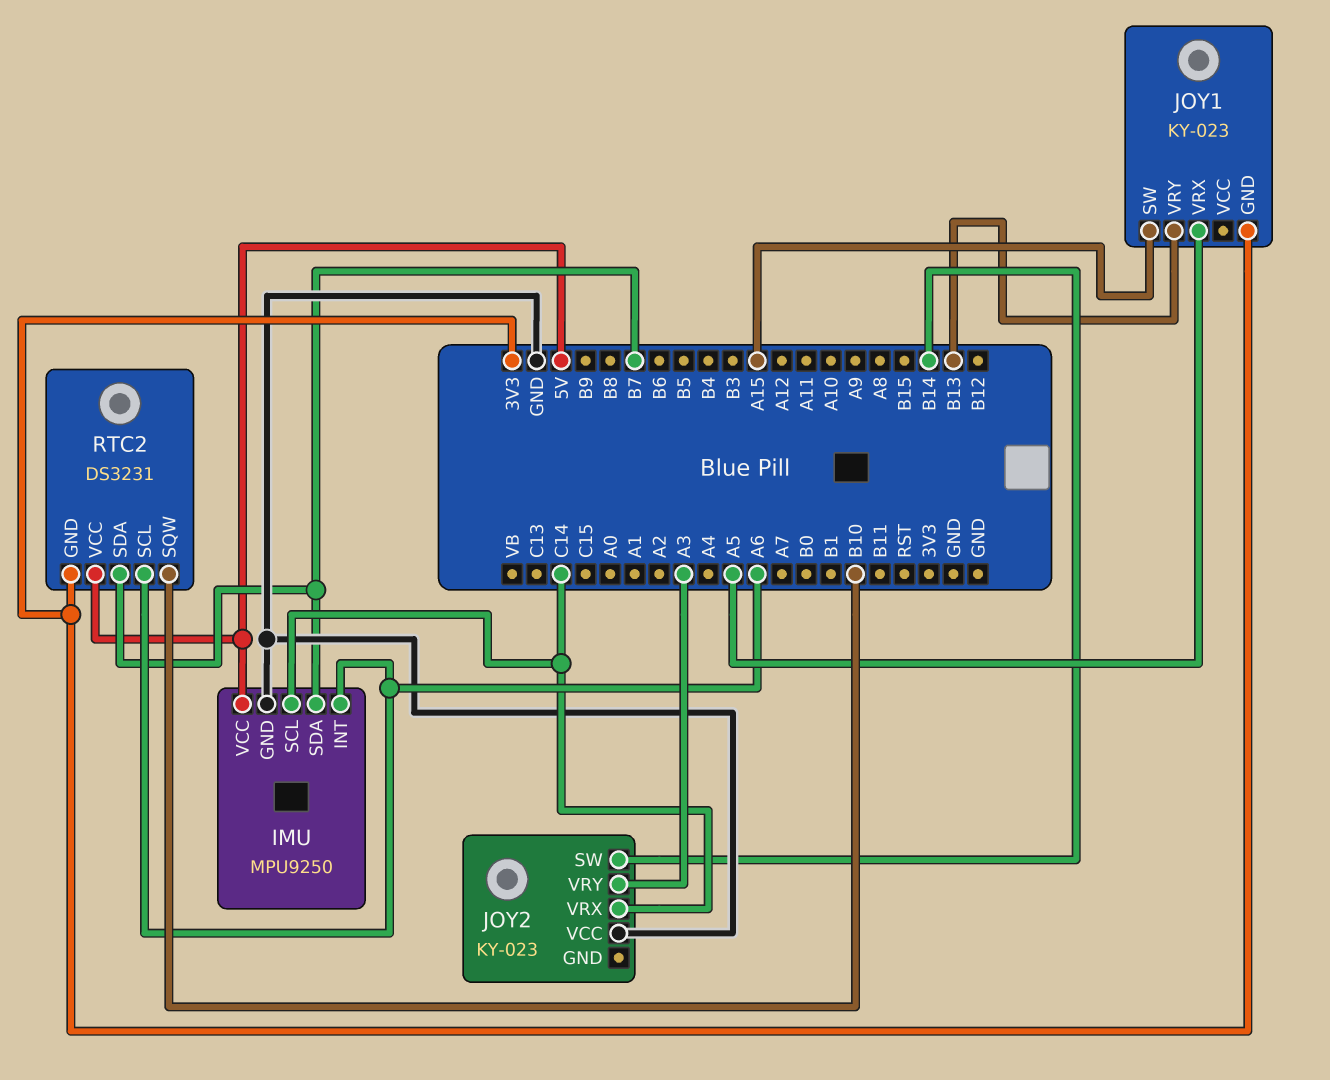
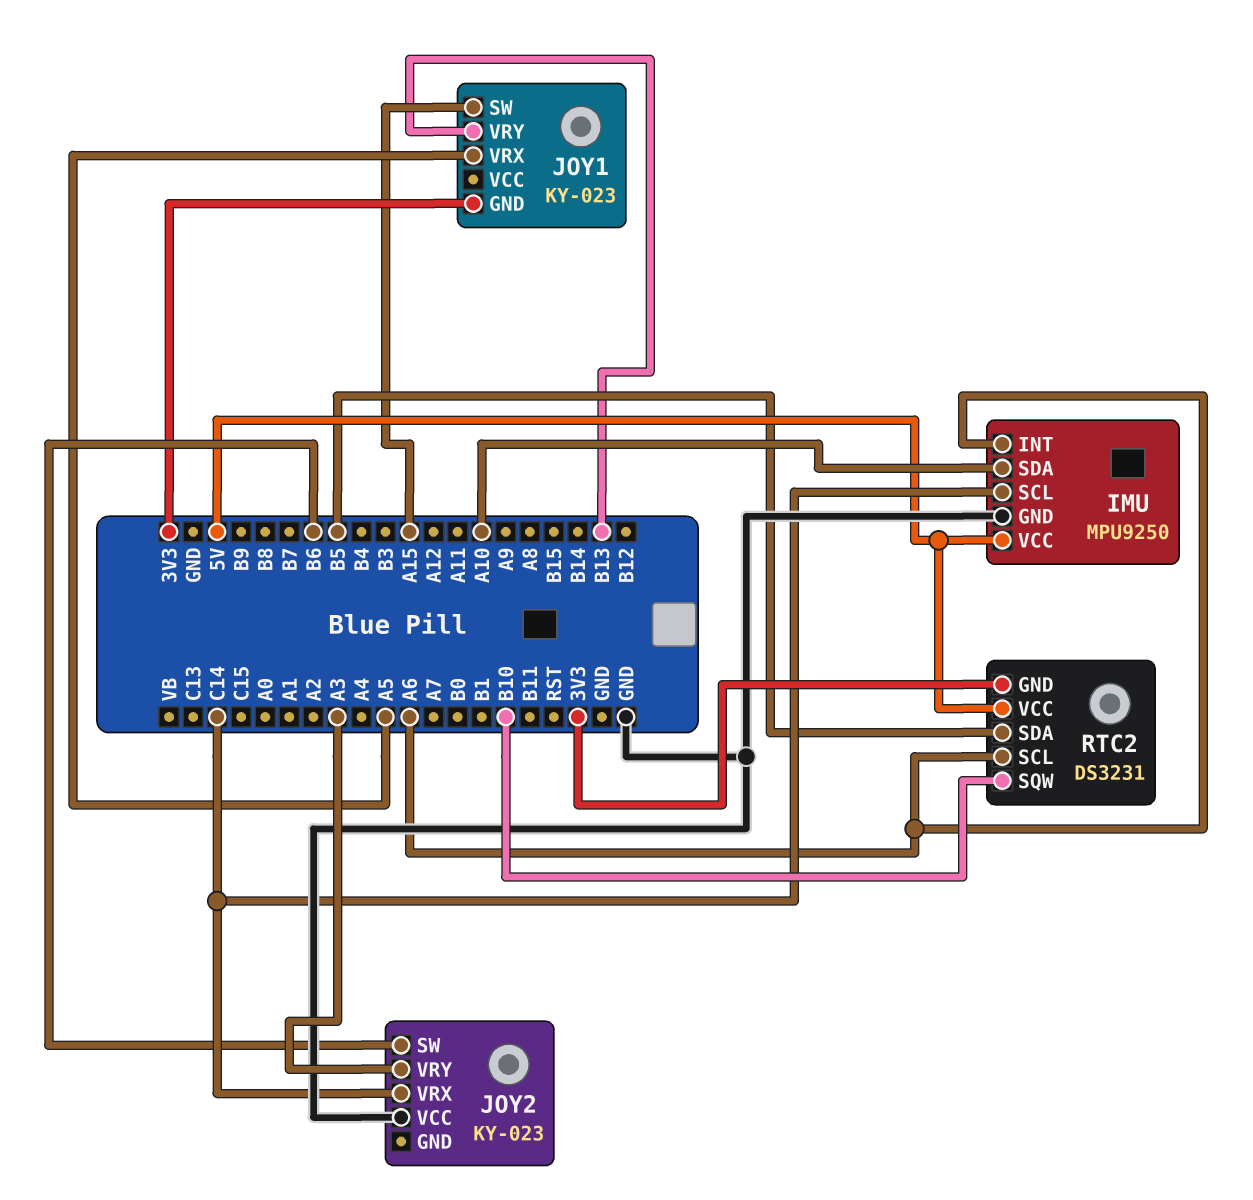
IMU pin SDA: B7 -> A10
JOY2 pin SW: B14 -> B6
RTC2 pin SDA: B7 -> B5

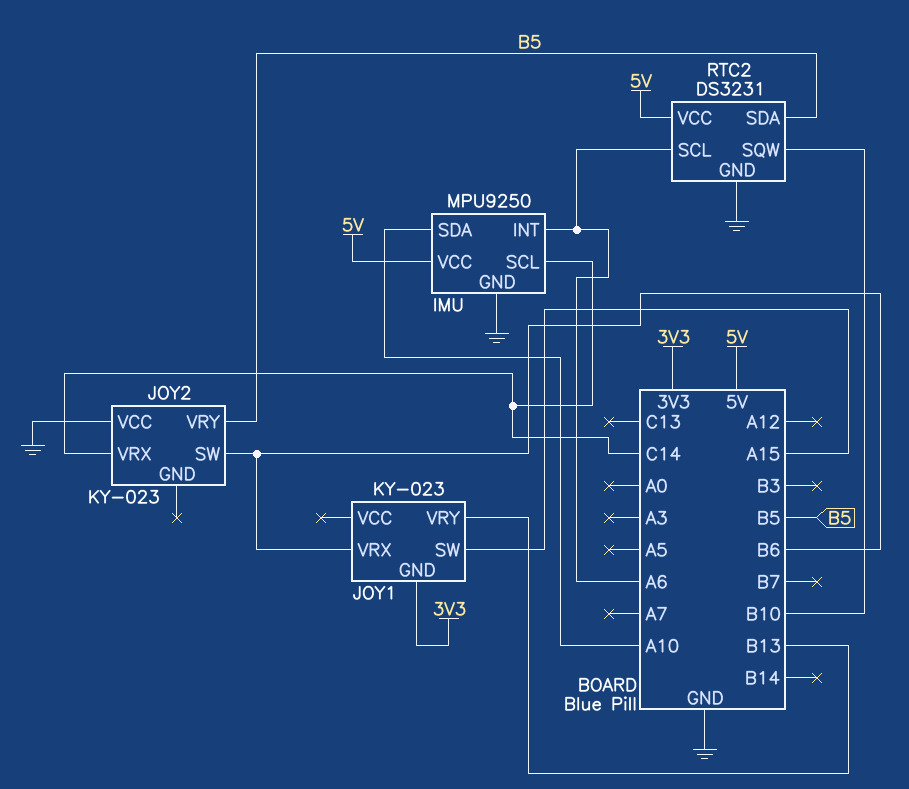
JOY1 pin VRX: A5 -> B6
JOY2 pin VRY: A3 -> B5
RTC2 pin GND: 3V3 -> GND

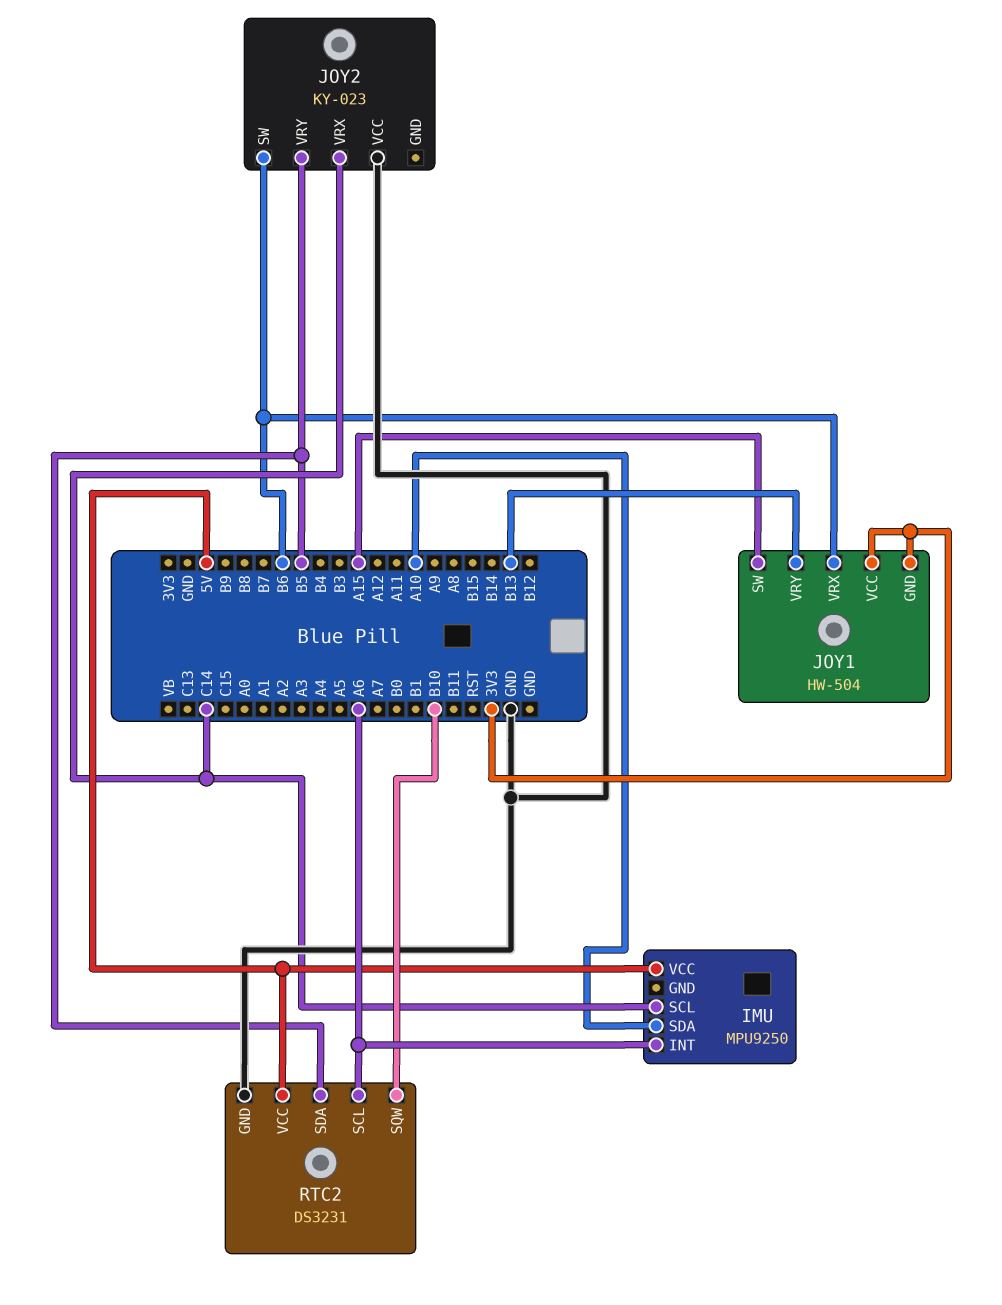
IMU pin GND: GND -> none
JOY1: KY-023 -> HW-504
JOY1 pin VCC: none -> 3V3

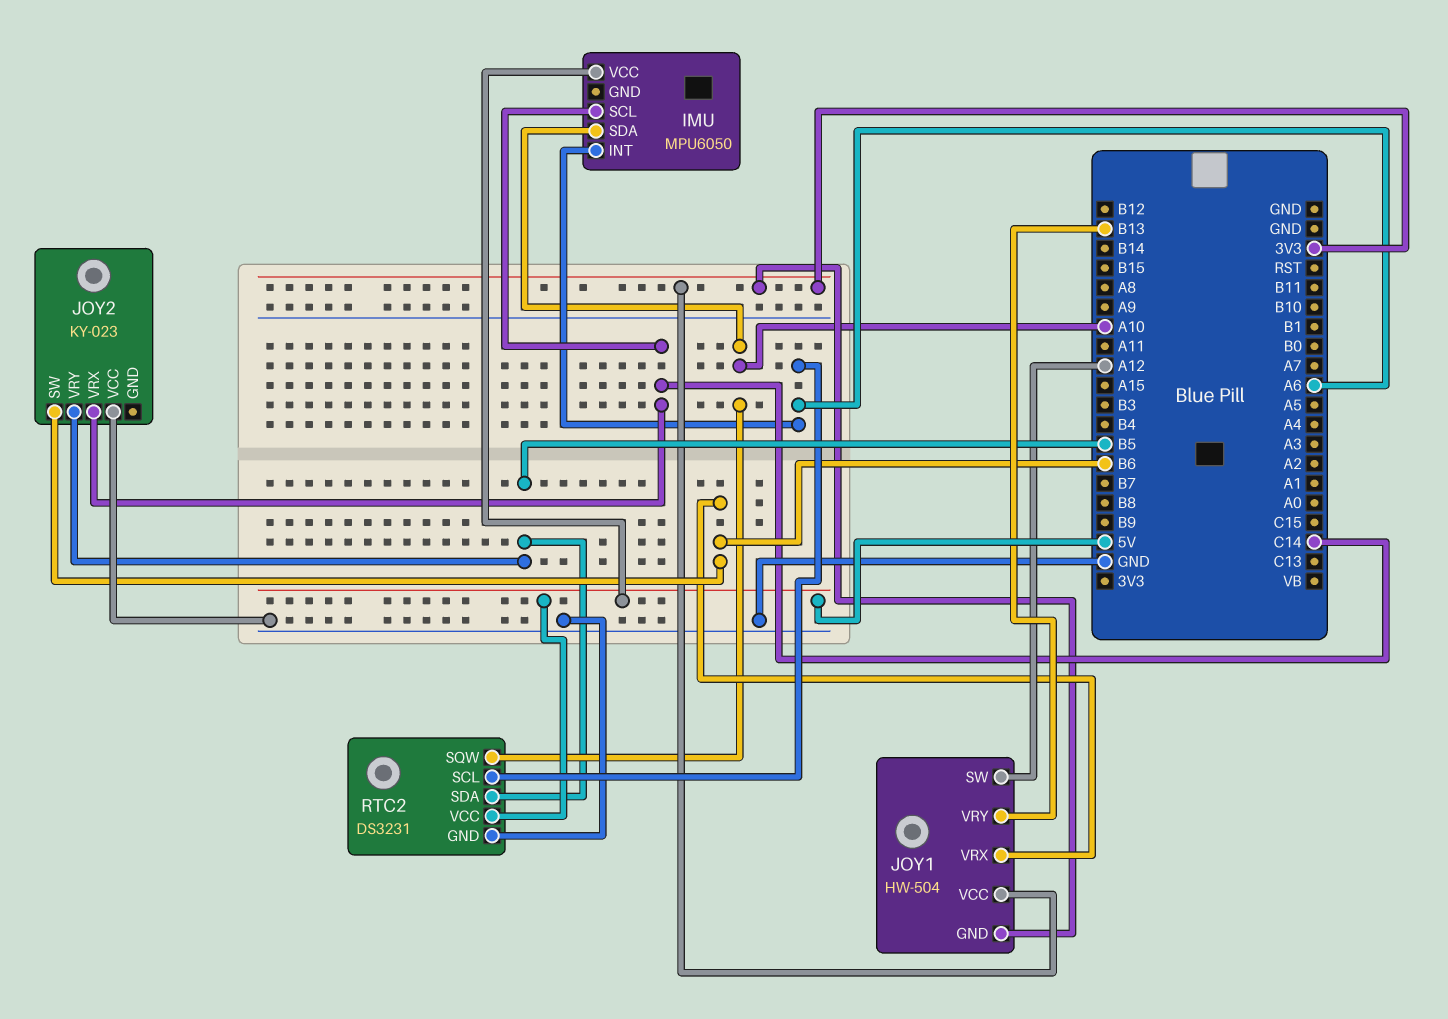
IMU: MPU9250 -> MPU6050
JOY1 pin SW: A15 -> A12
RTC2 pin SQW: B10 -> A10

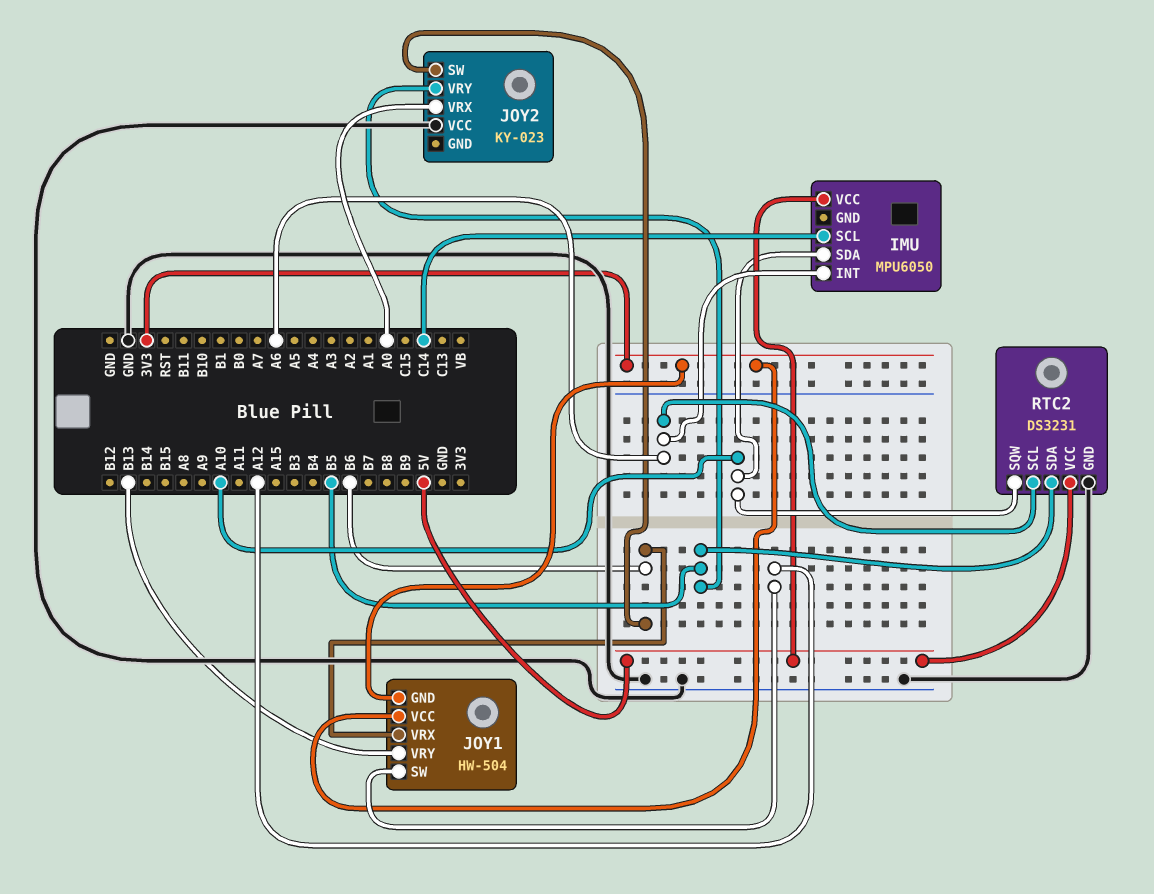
JOY2 pin VRX: C14 -> A0

